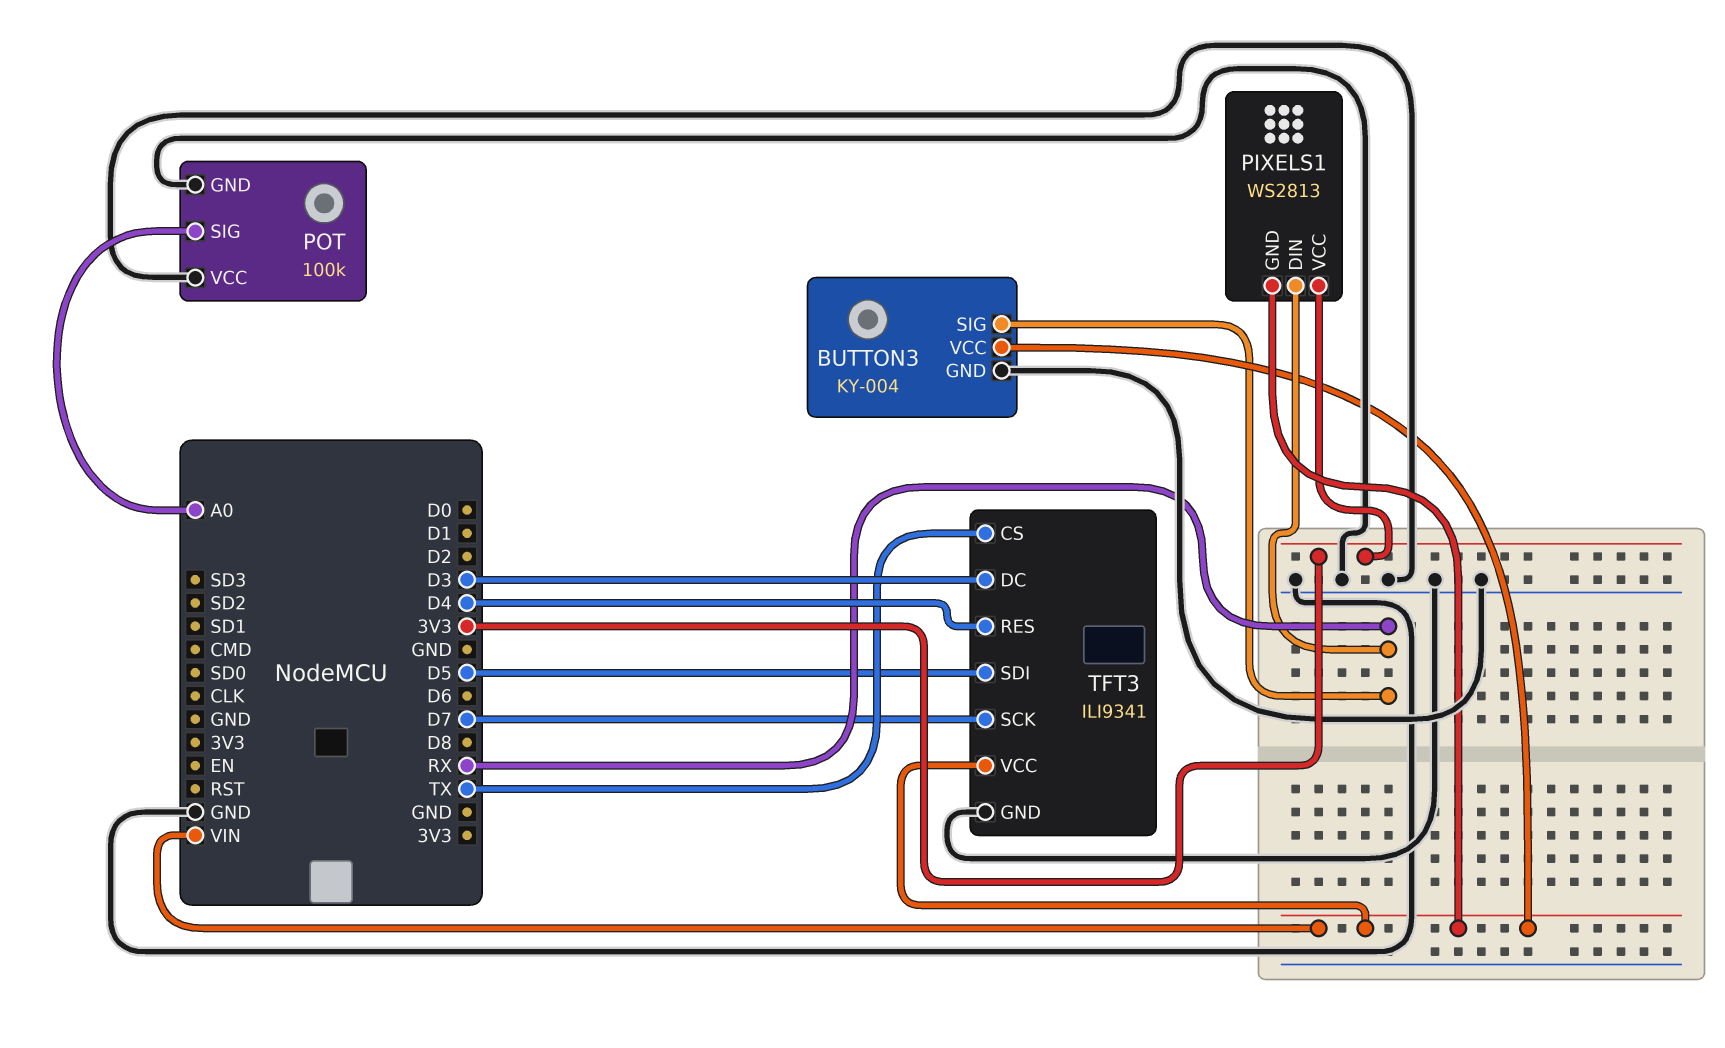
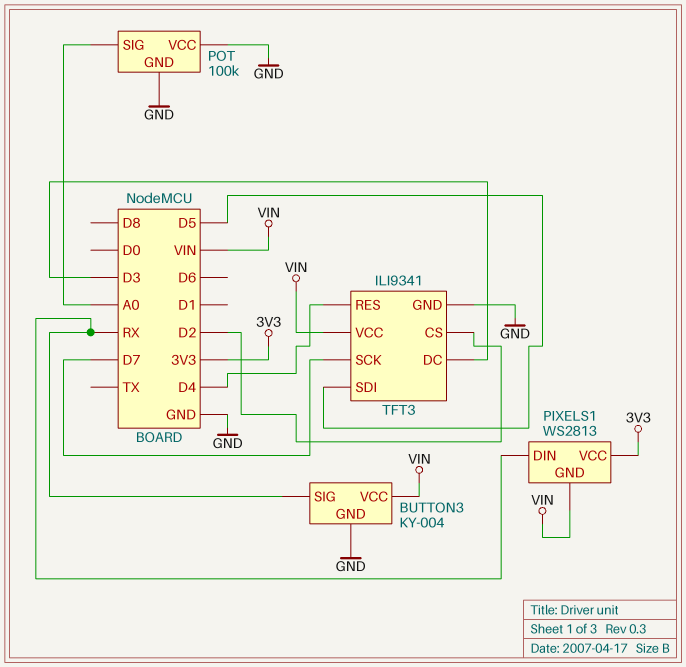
TFT3 pin CS: TX -> D2

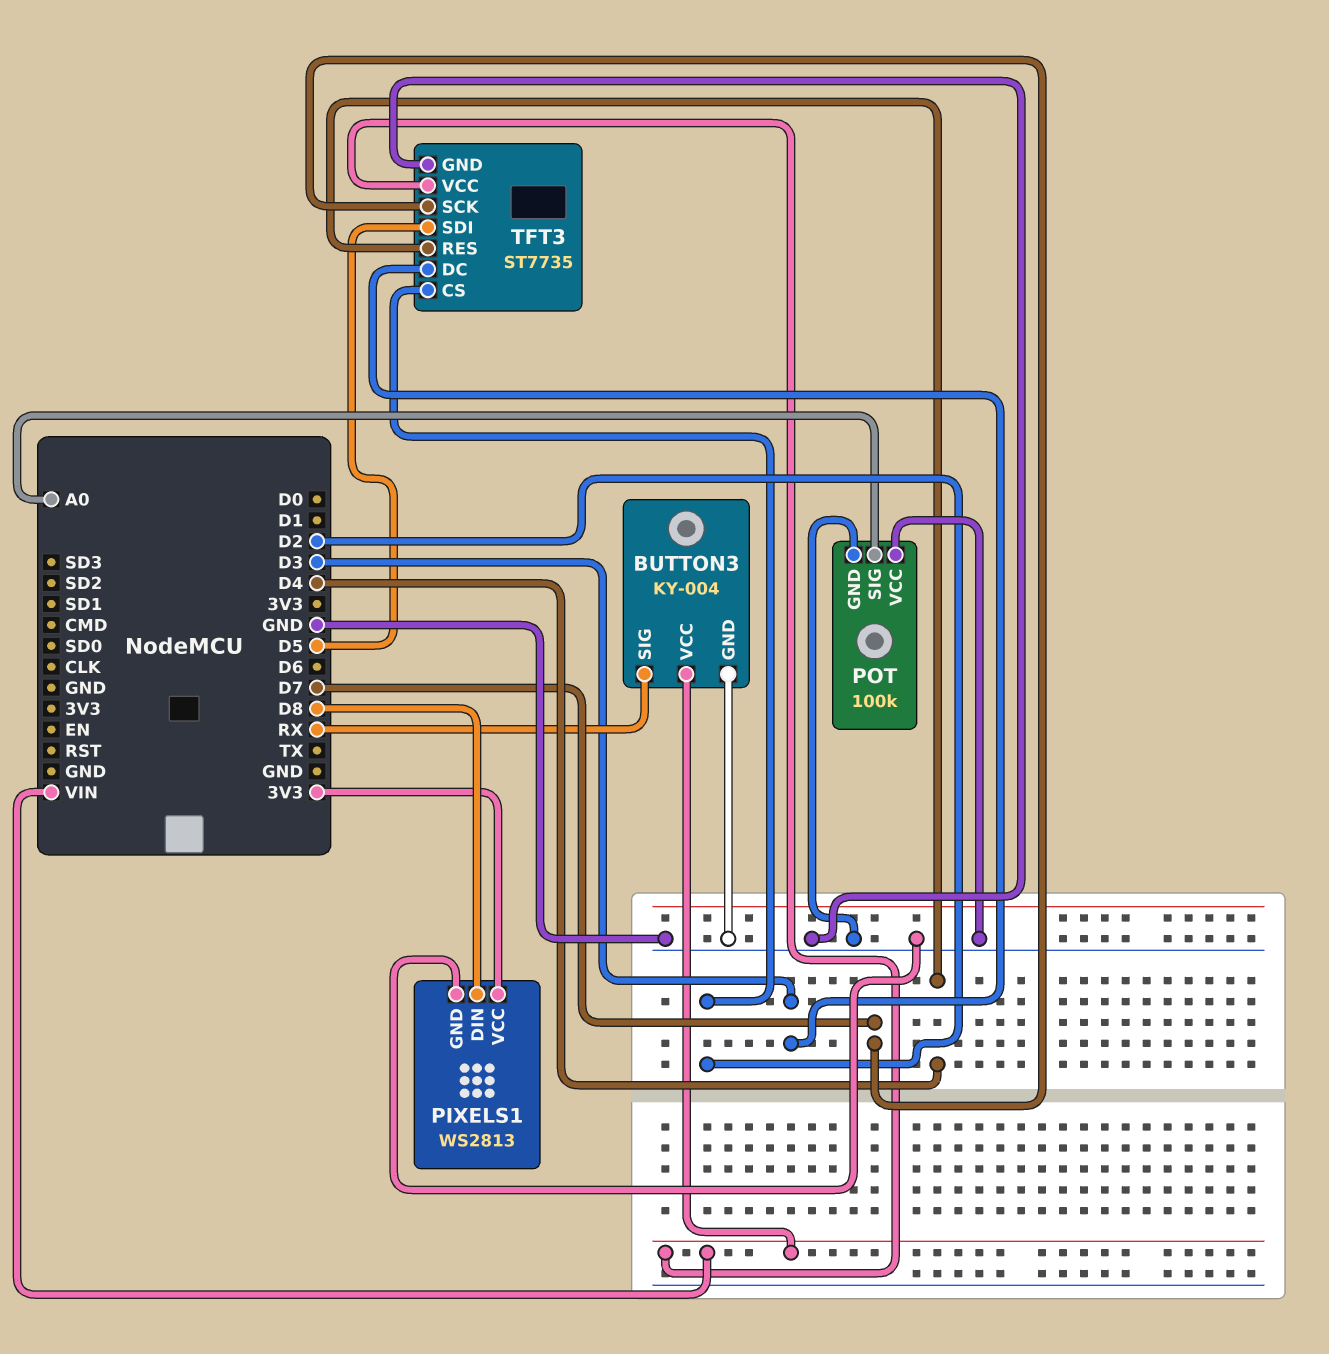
PIXELS1 pin DIN: RX -> D8
PIXELS1 pin GND: VIN -> GND
TFT3: ILI9341 -> ST7735

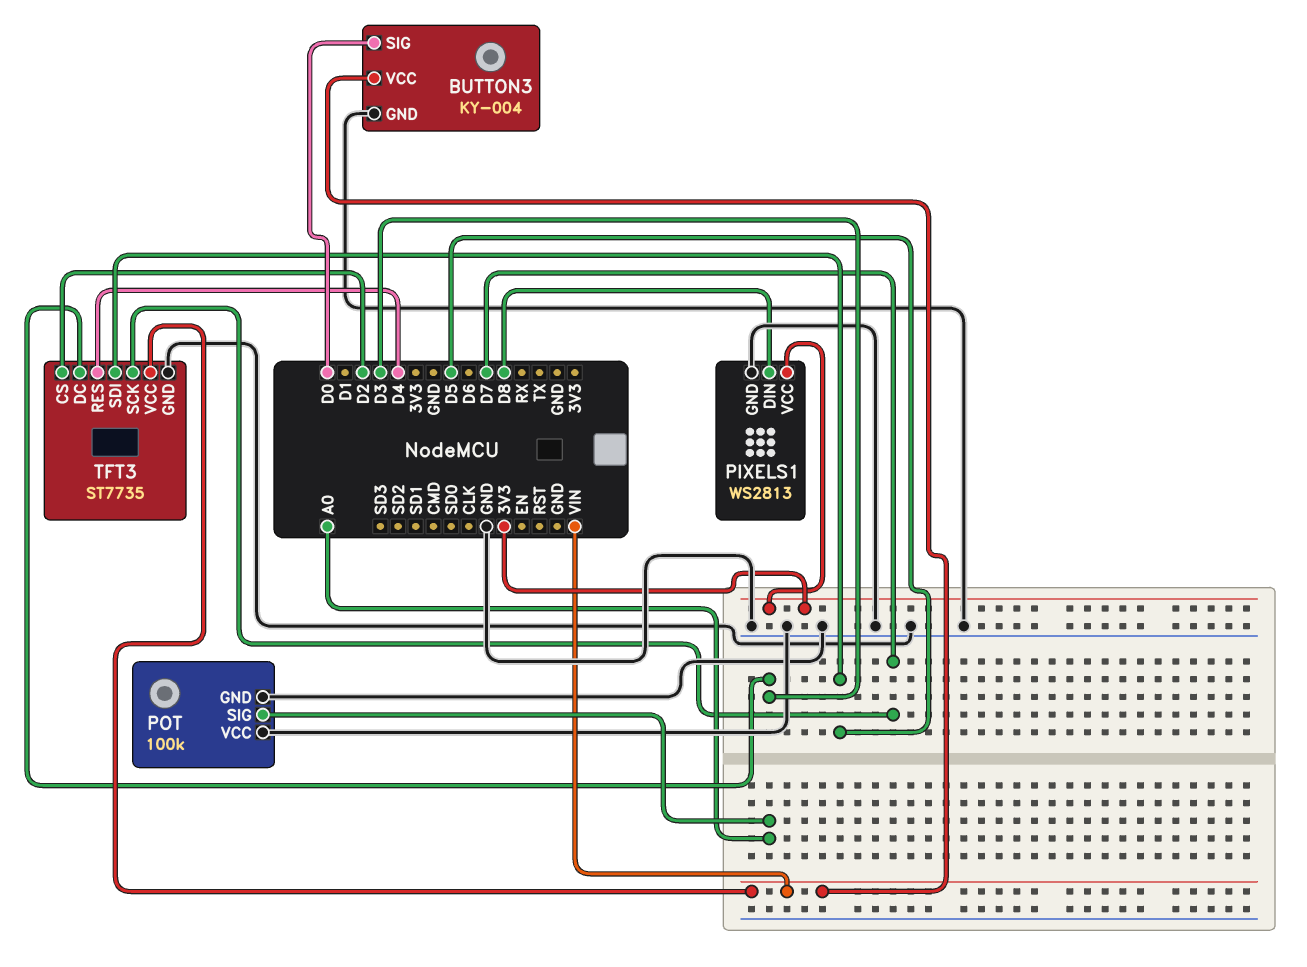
BUTTON3 pin SIG: RX -> D0

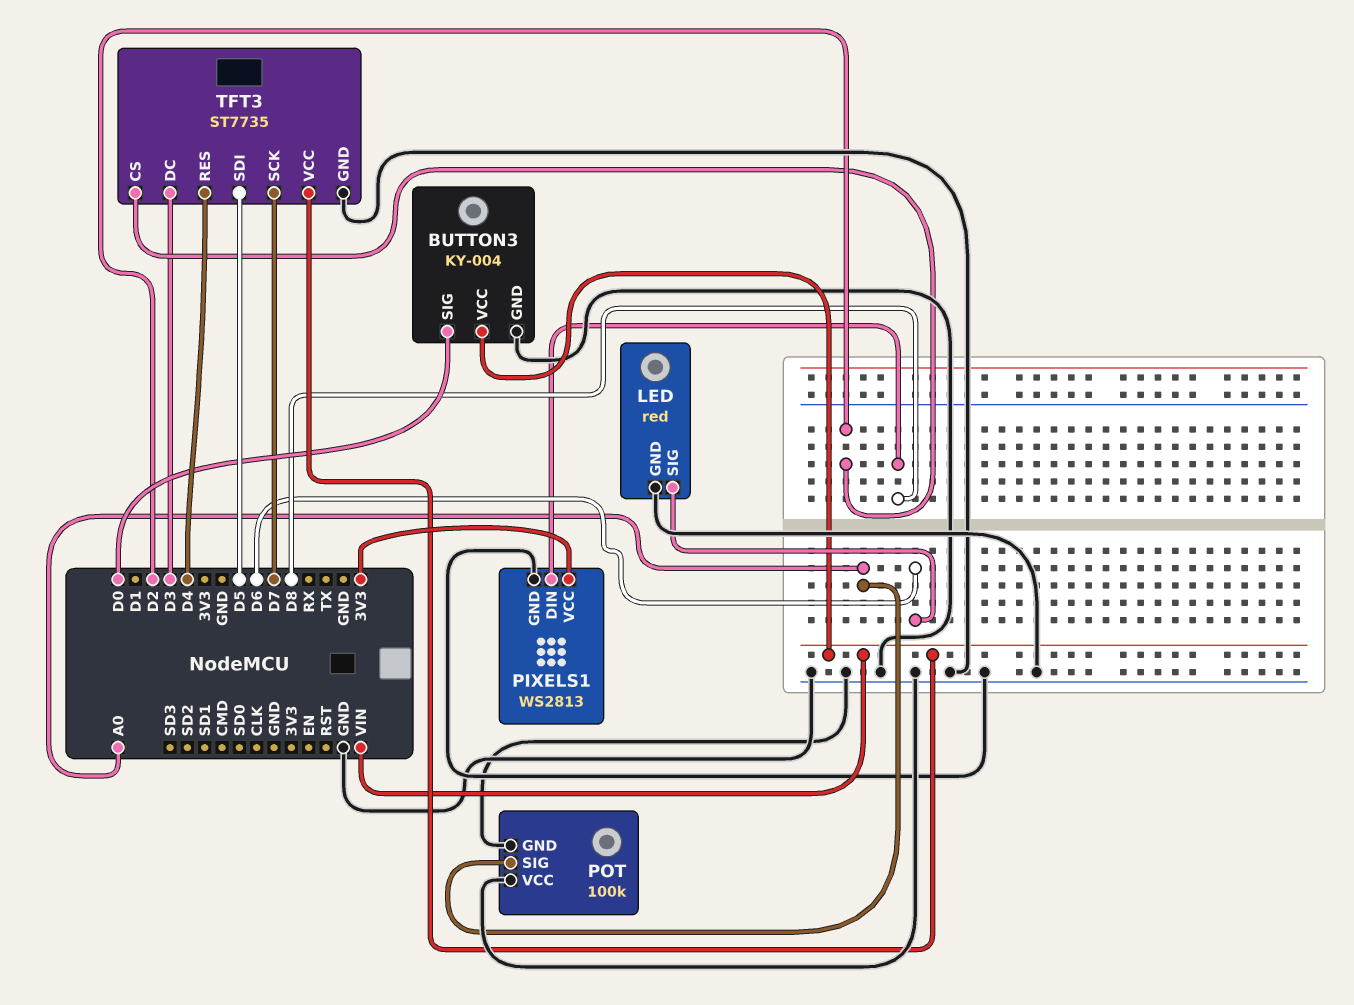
LED: none -> red
LED pin GND: none -> GND
LED pin SIG: none -> D6

